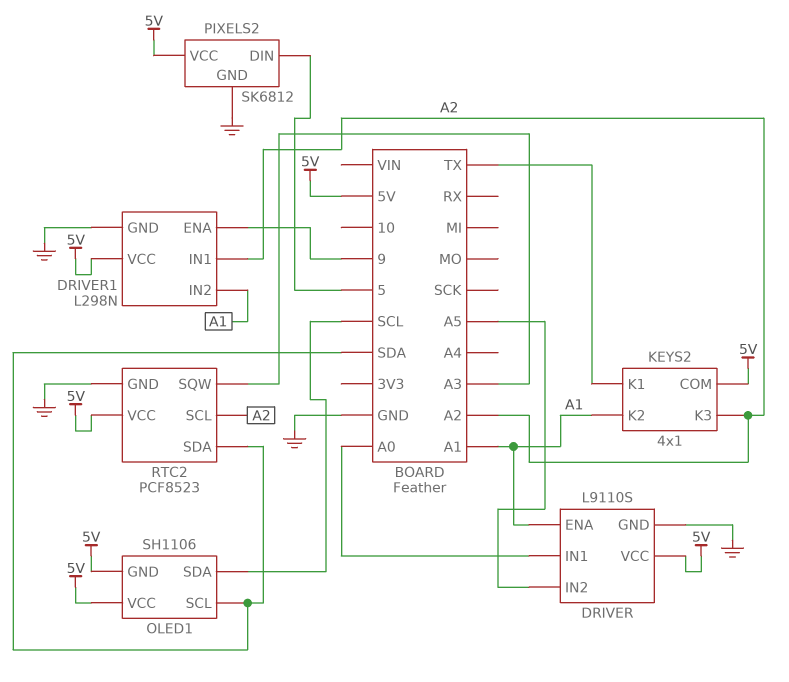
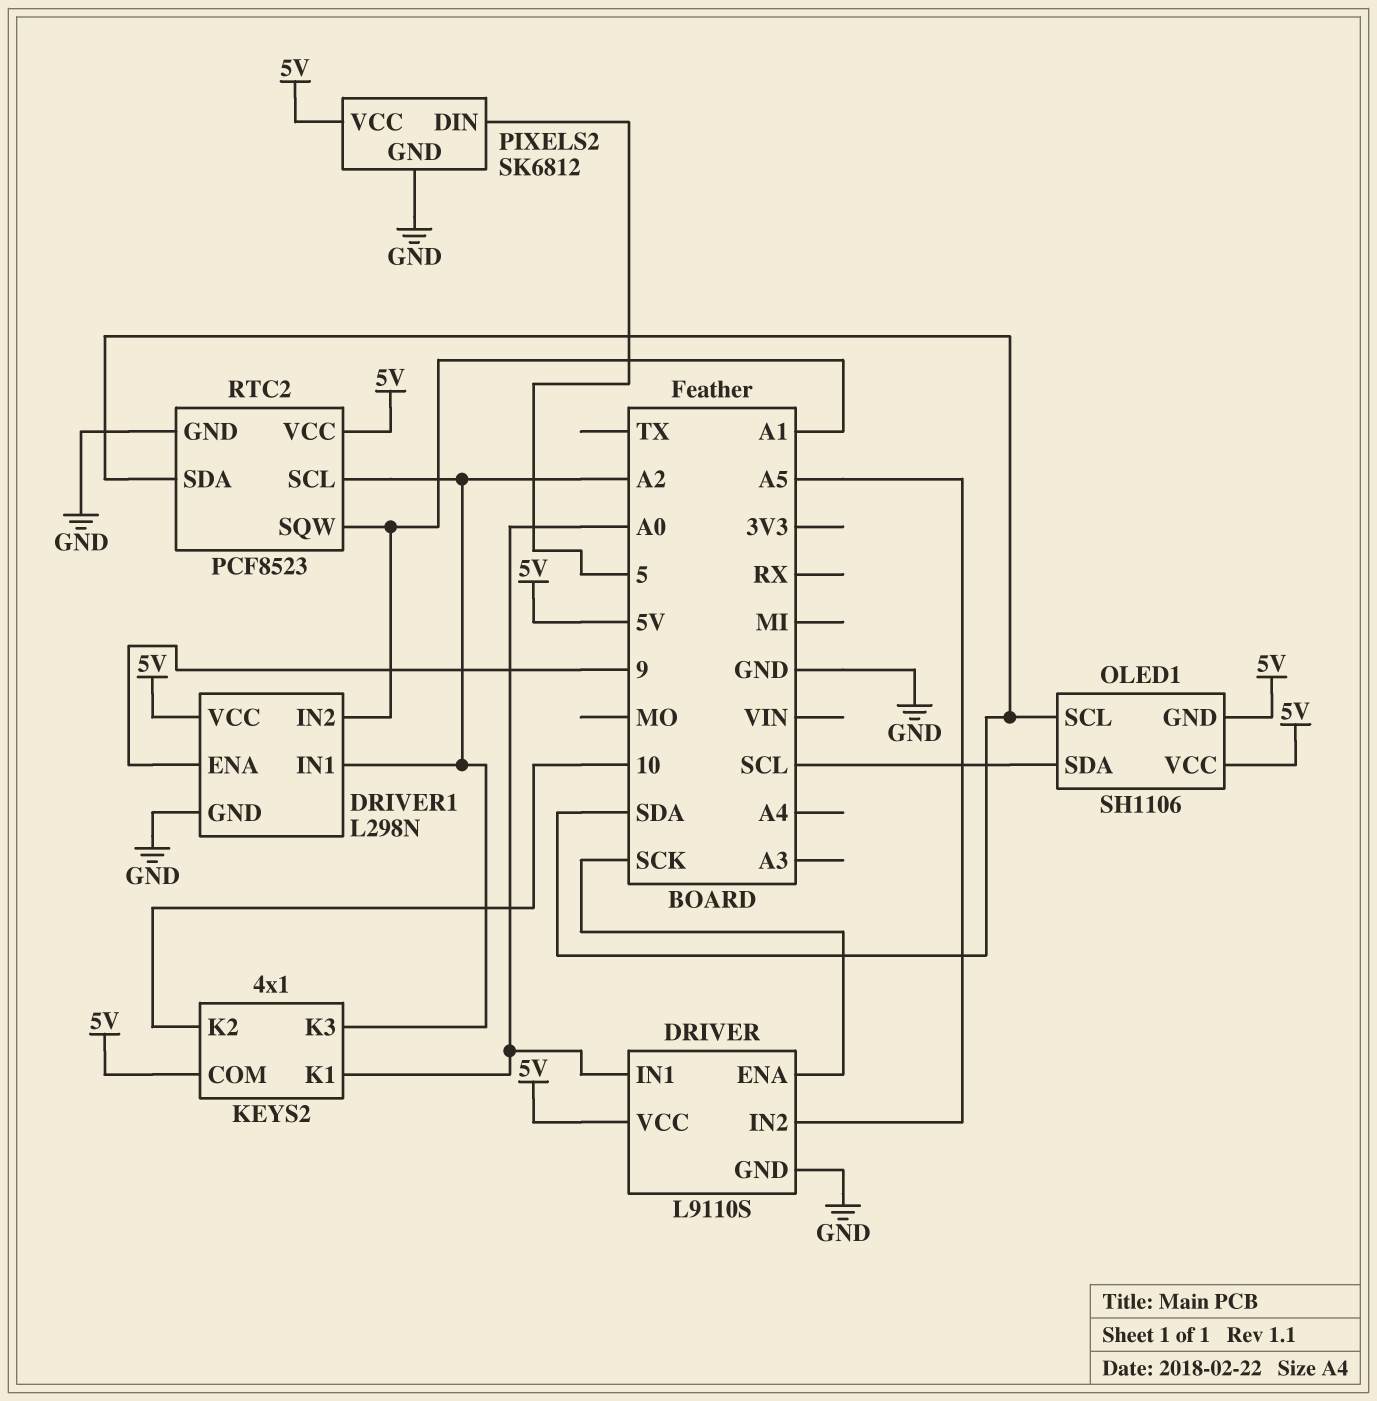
DRIVER pin ENA: A1 -> SCK
KEYS2 pin K1: TX -> A0
KEYS2 pin K2: A1 -> 10
RTC2 pin SQW: A3 -> A1

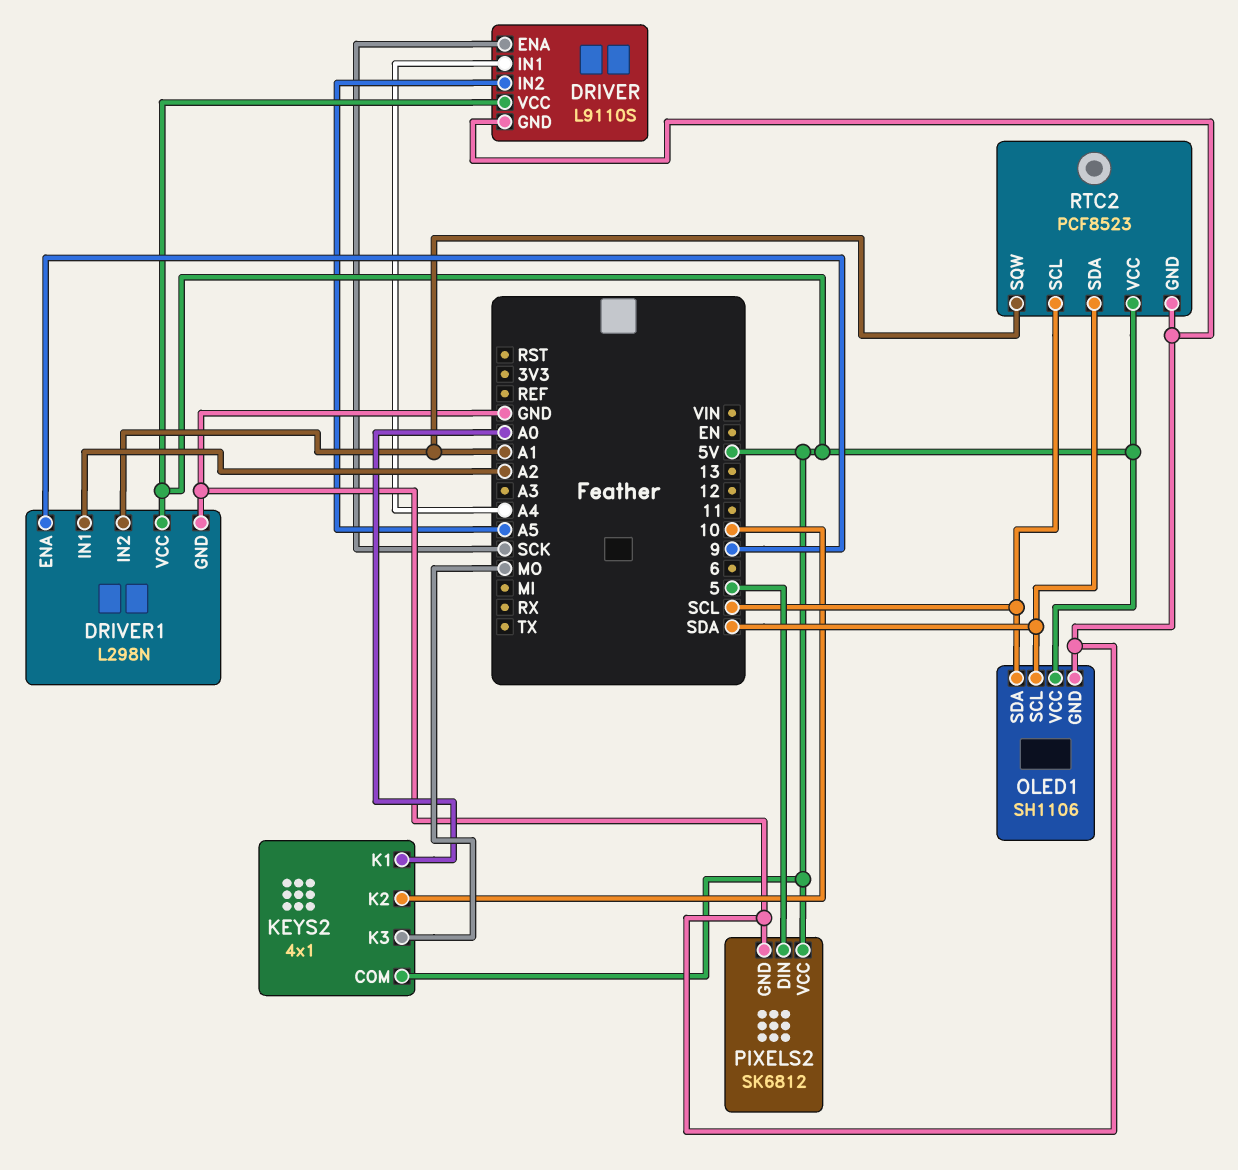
DRIVER pin IN1: A0 -> A4
KEYS2 pin K3: A2 -> MO
OLED1 pin GND: 5V -> GND
RTC2 pin SCL: A2 -> SCL

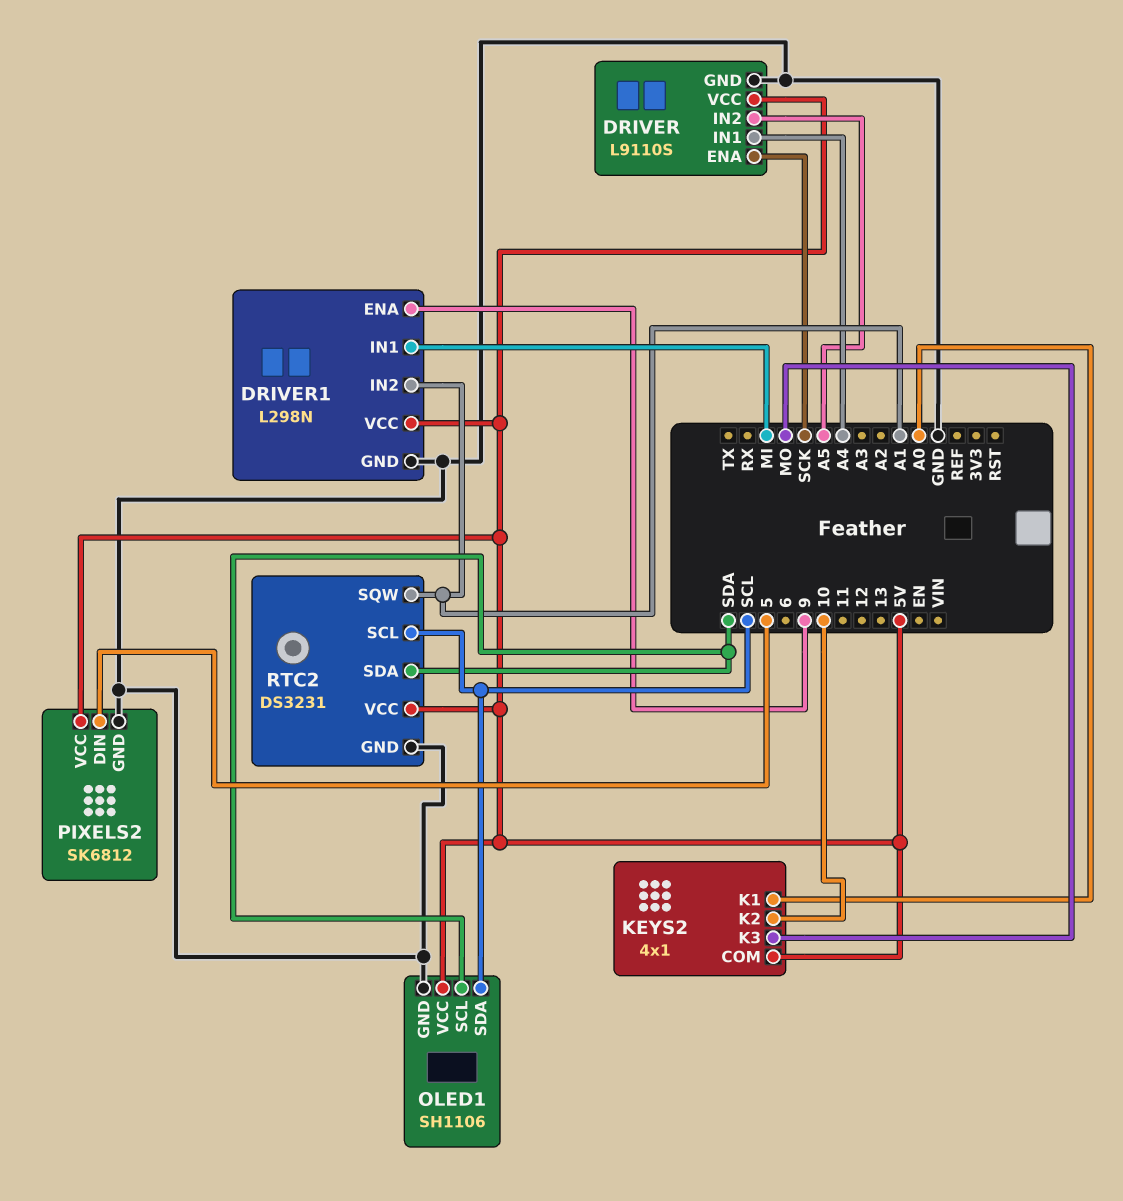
DRIVER1 pin IN1: A2 -> MI
RTC2: PCF8523 -> DS3231

